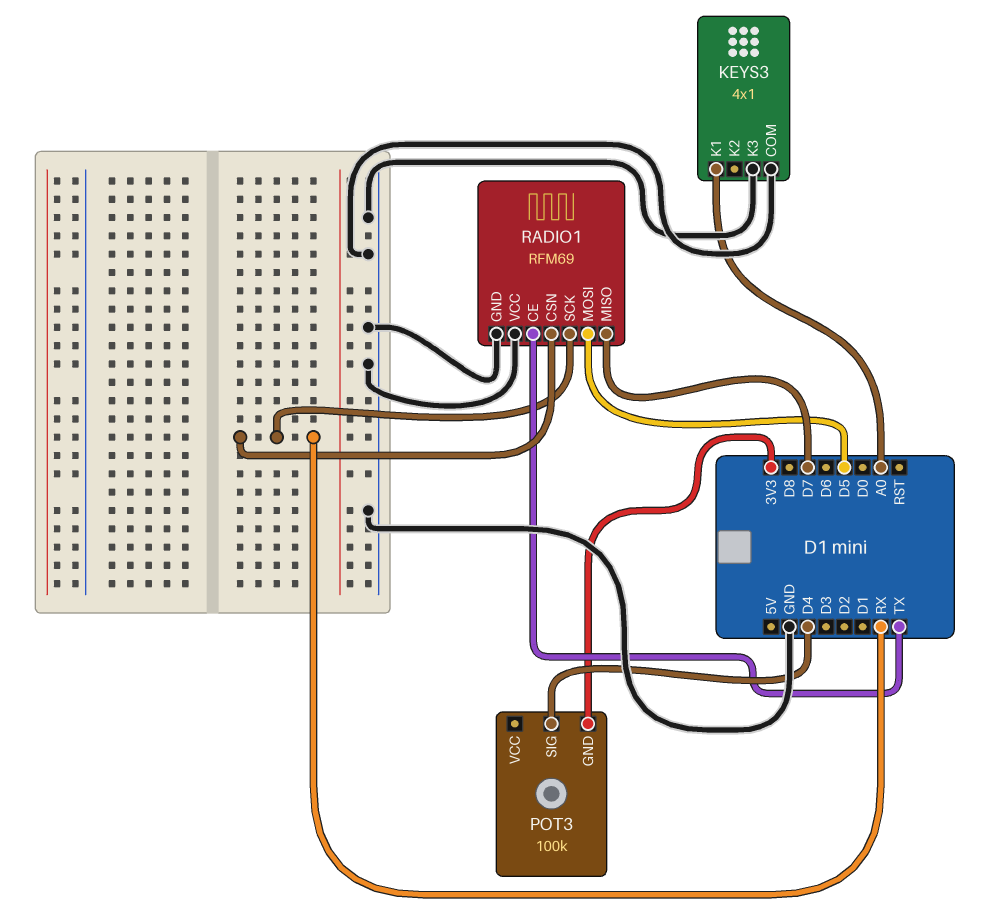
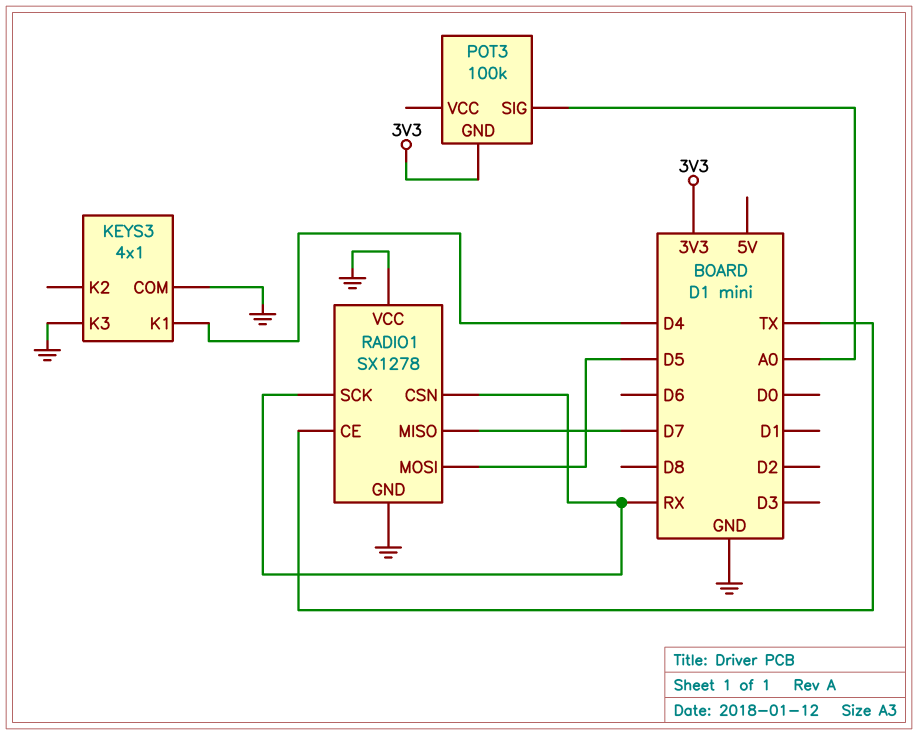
KEYS3 pin K1: A0 -> D4
POT3 pin SIG: D4 -> A0
RADIO1: RFM69 -> SX1278

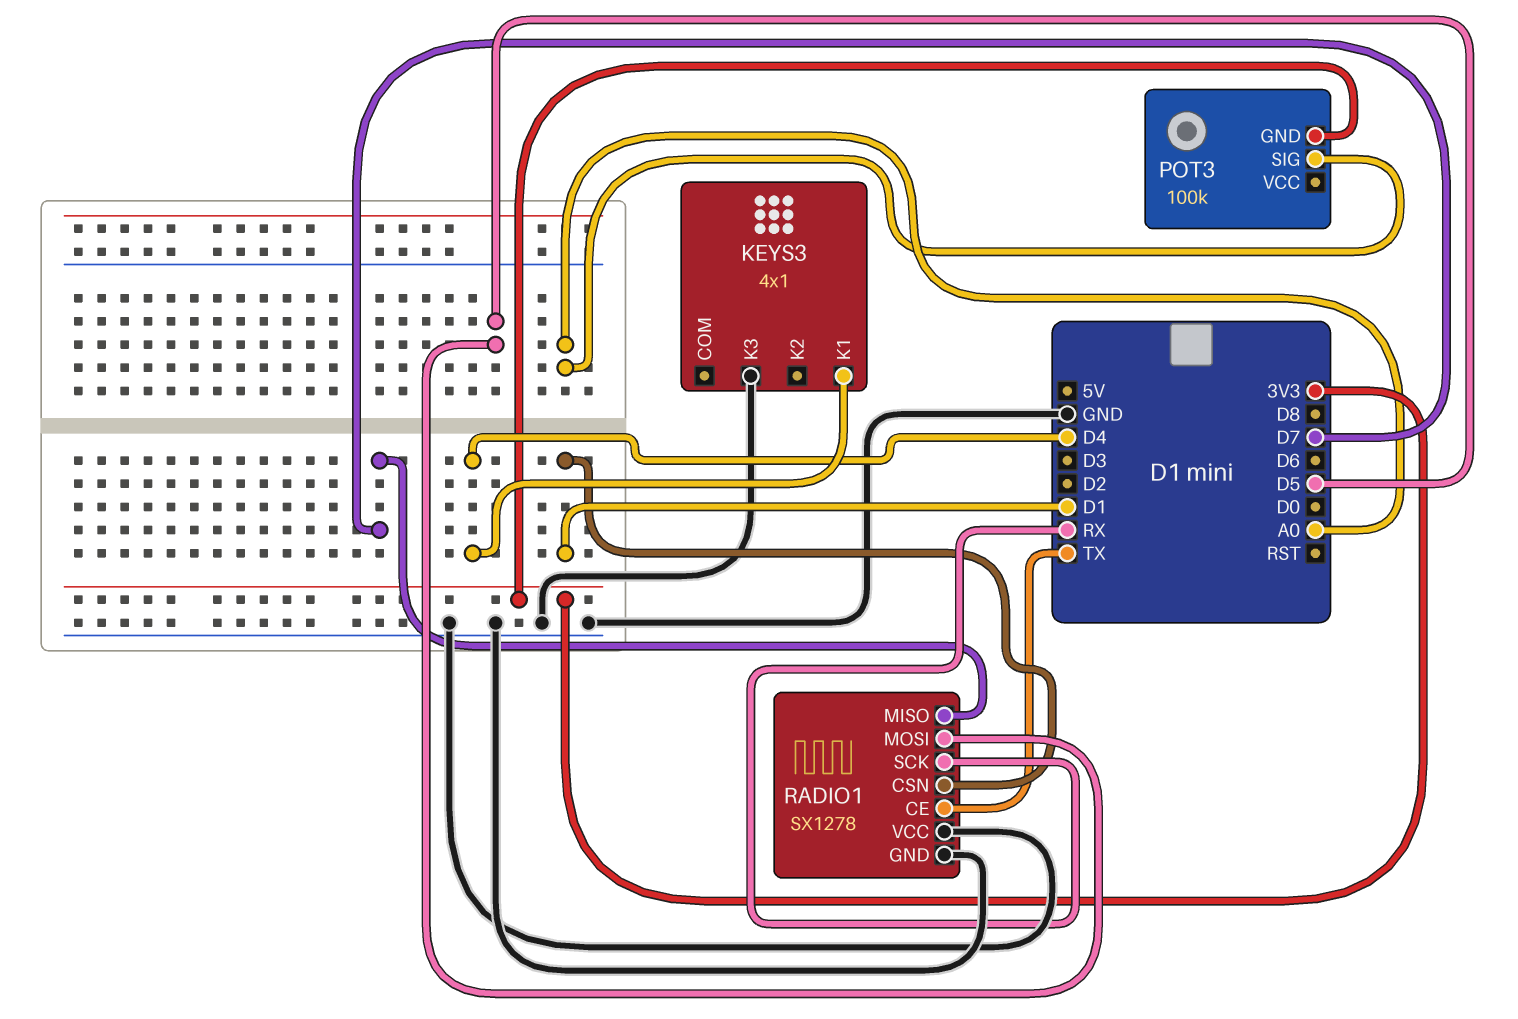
KEYS3 pin COM: GND -> none
RADIO1 pin CSN: RX -> D1

